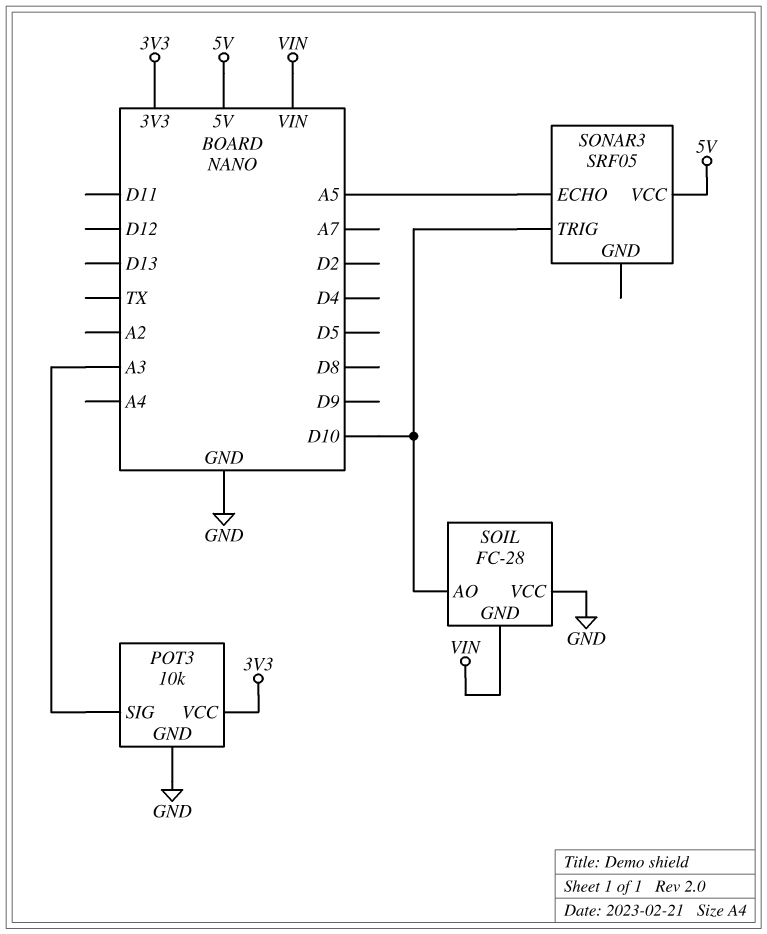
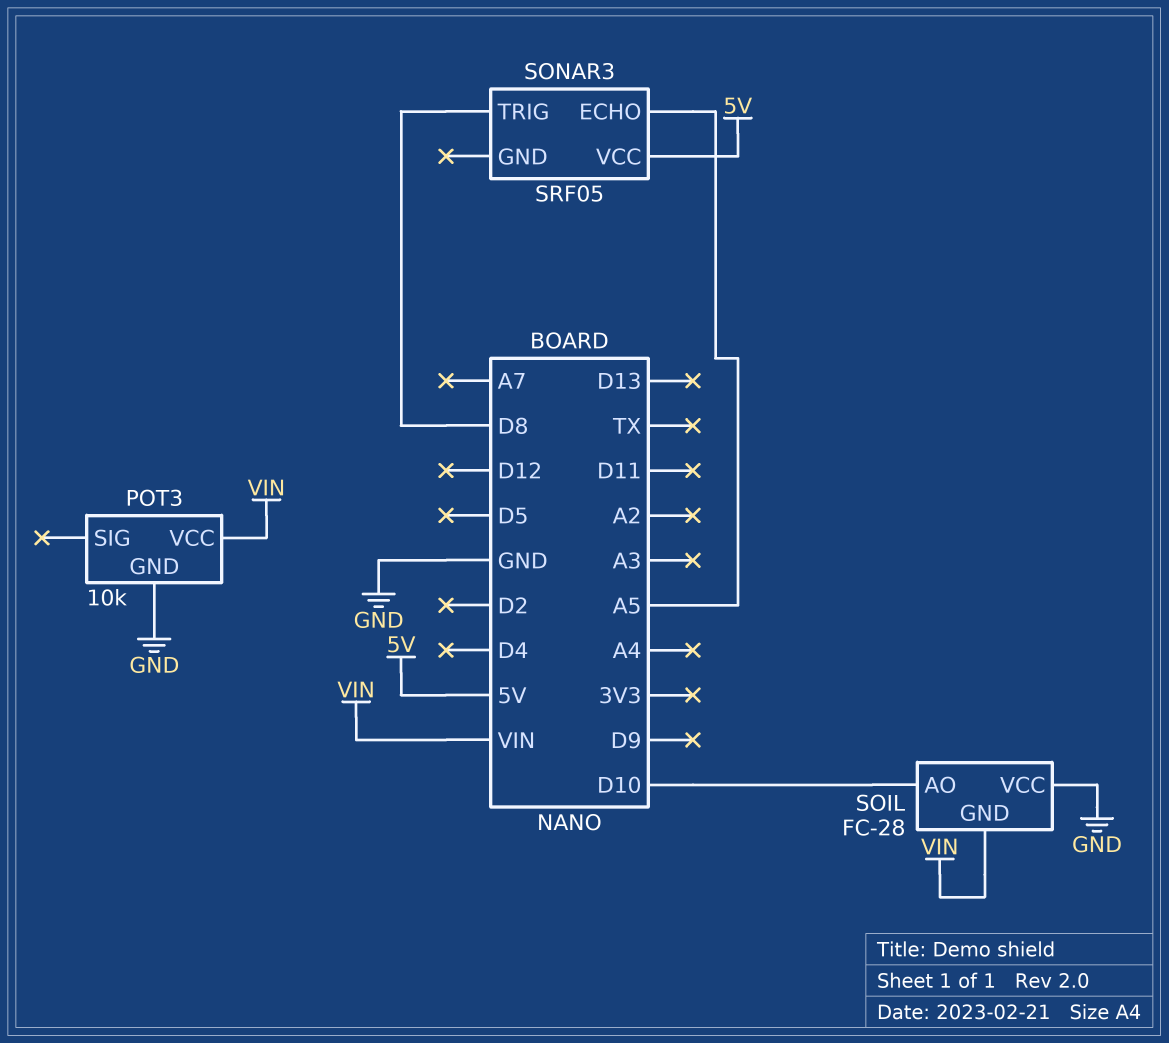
POT3 pin SIG: A3 -> none
POT3 pin VCC: 3V3 -> VIN
SONAR3 pin TRIG: D10 -> D8

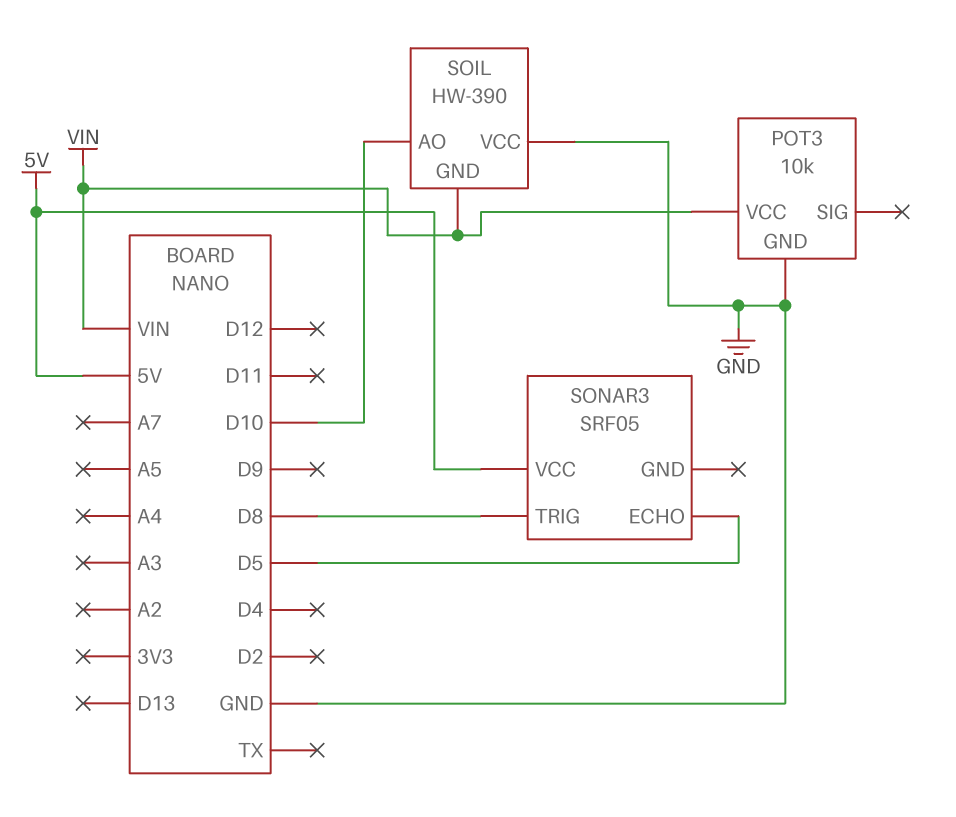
SOIL: FC-28 -> HW-390
SONAR3 pin ECHO: A5 -> D5

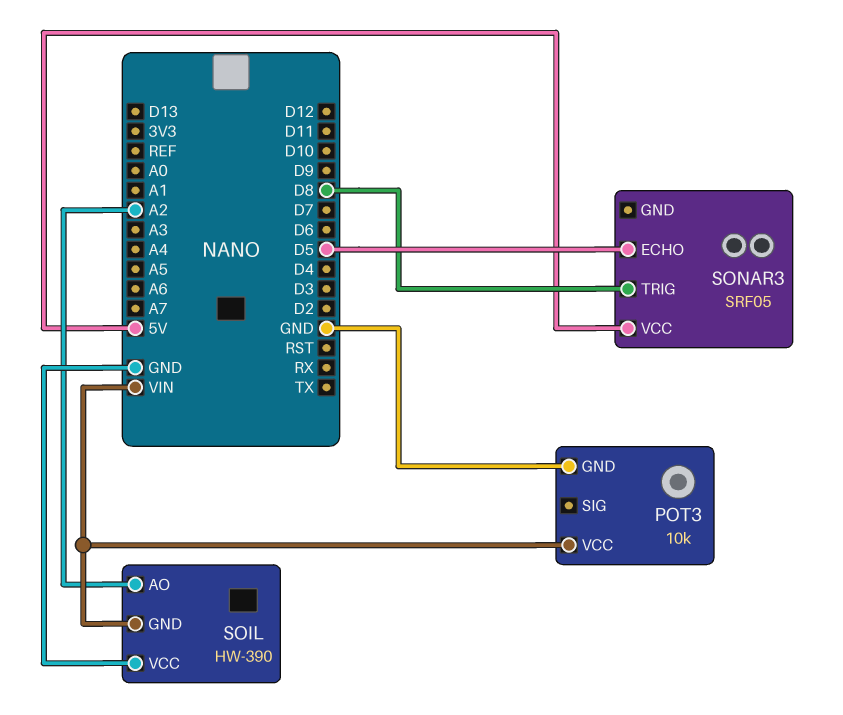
SOIL pin AO: D10 -> A2

